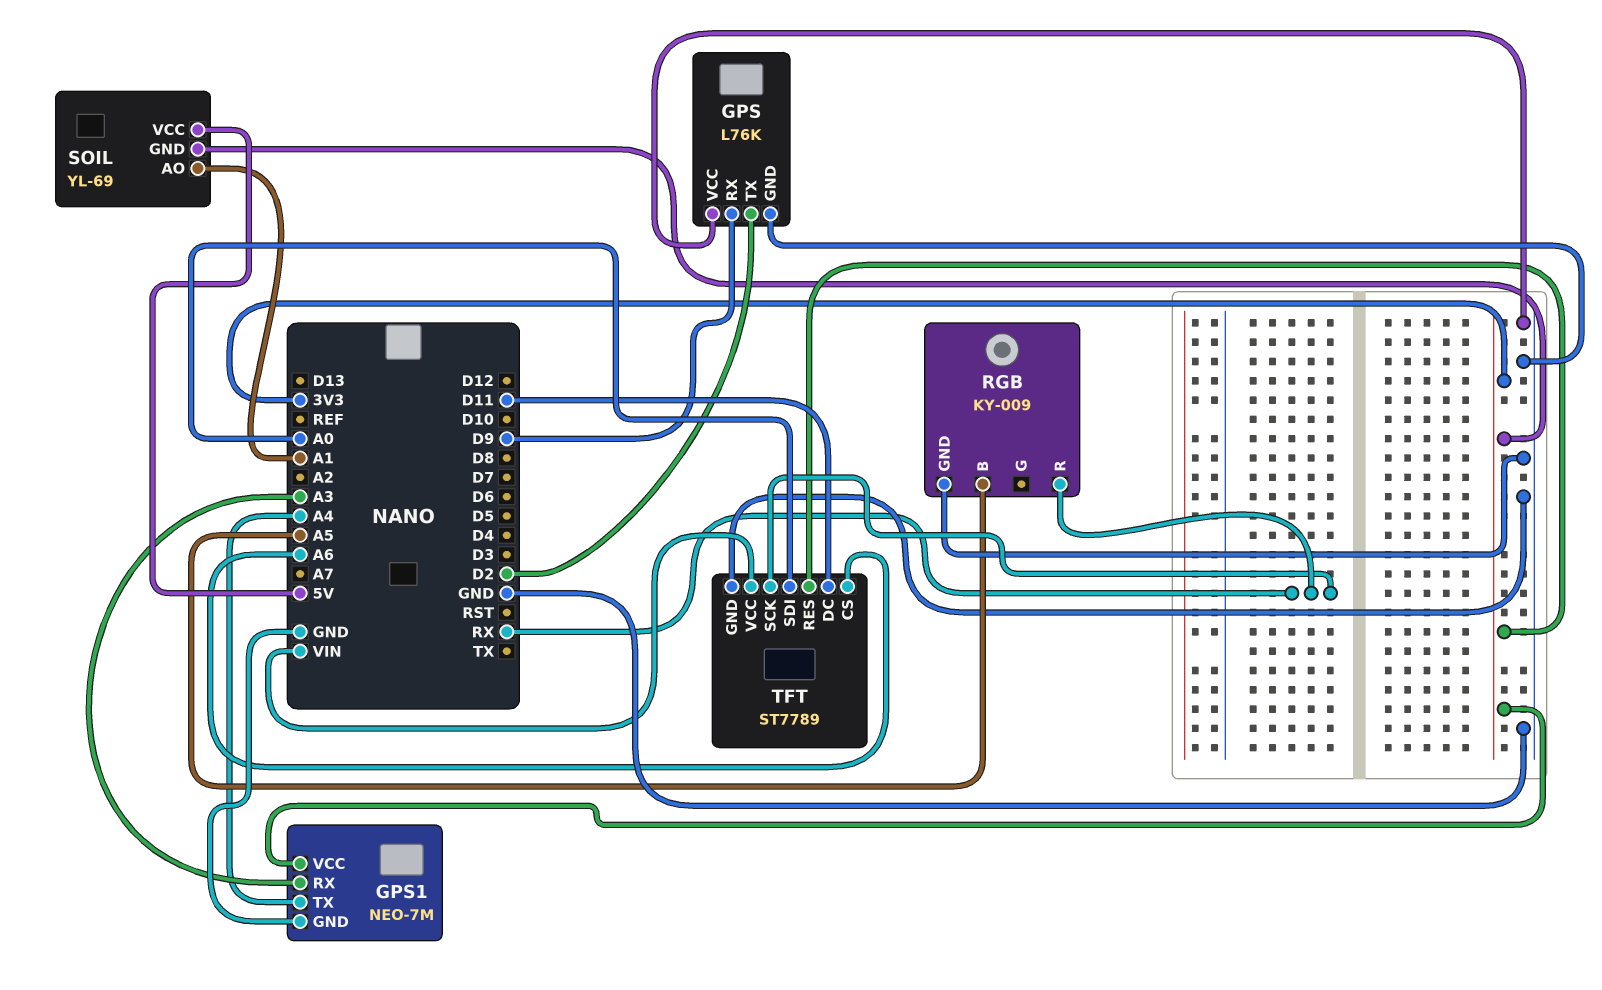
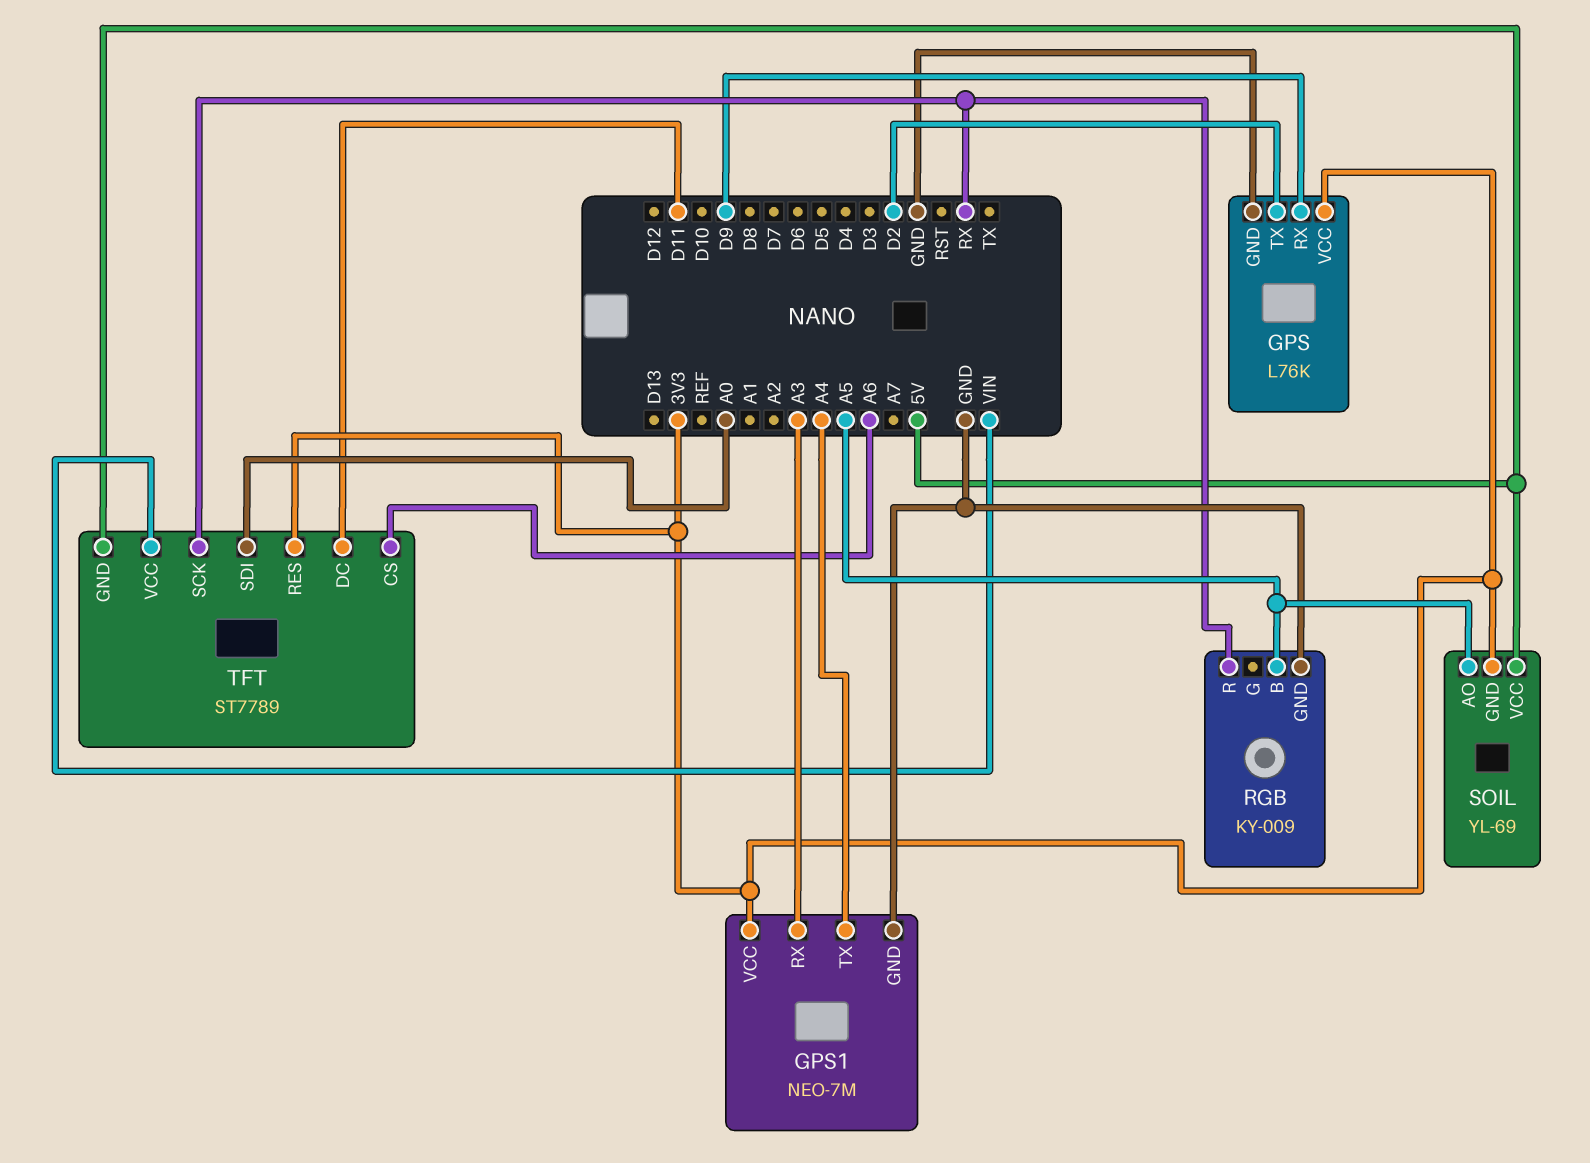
GPS pin VCC: GND -> 3V3
SOIL pin AO: A1 -> A5
TFT pin GND: GND -> 5V

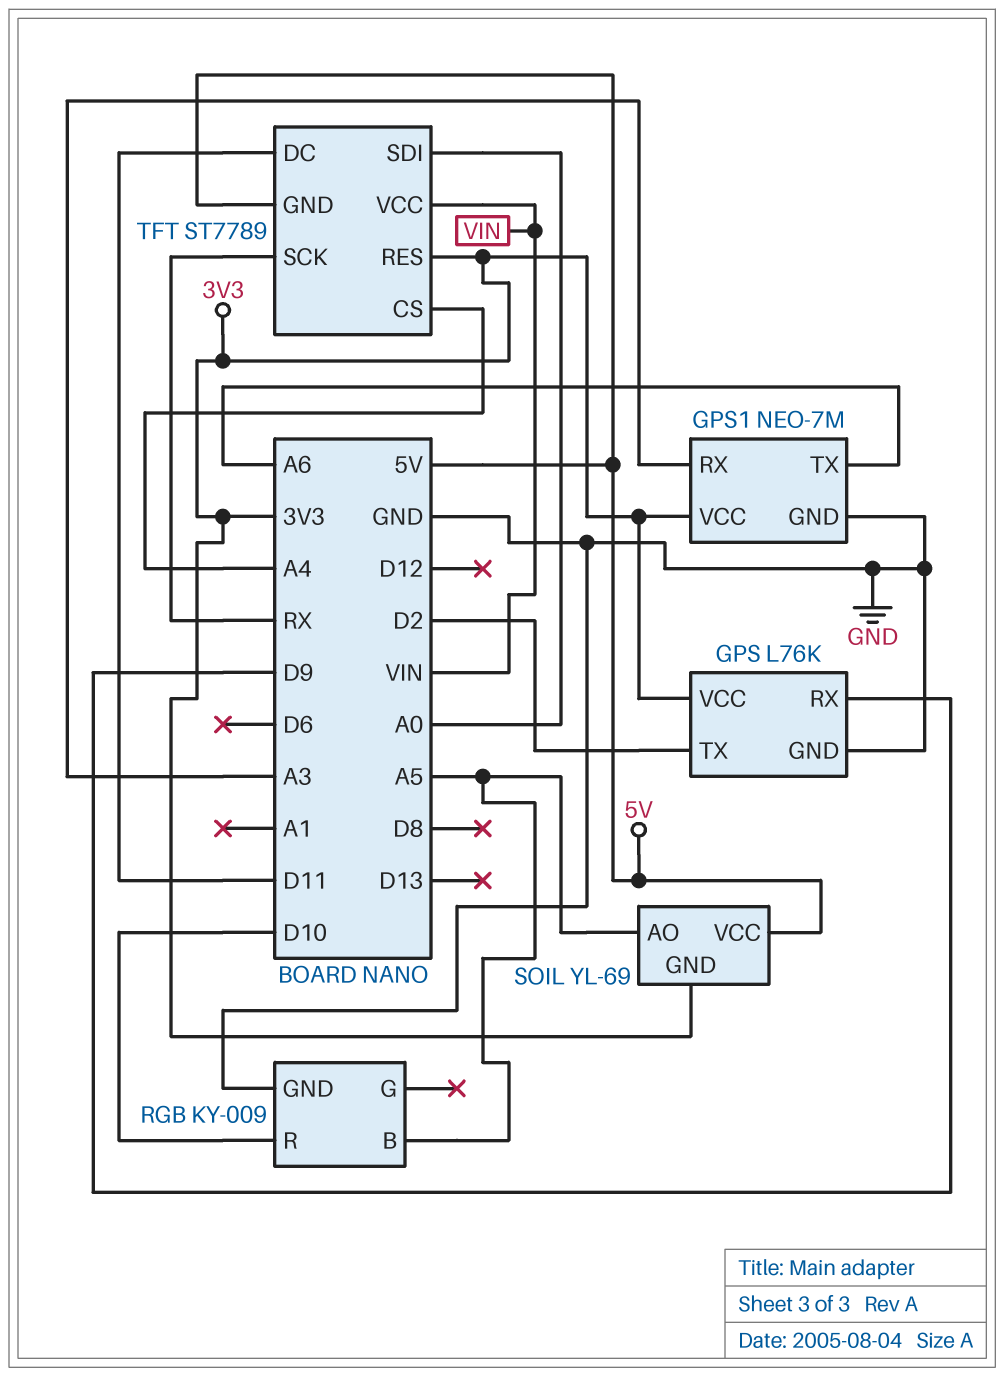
GPS1 pin TX: A4 -> A6
RGB pin R: RX -> D10
TFT pin CS: A6 -> A4

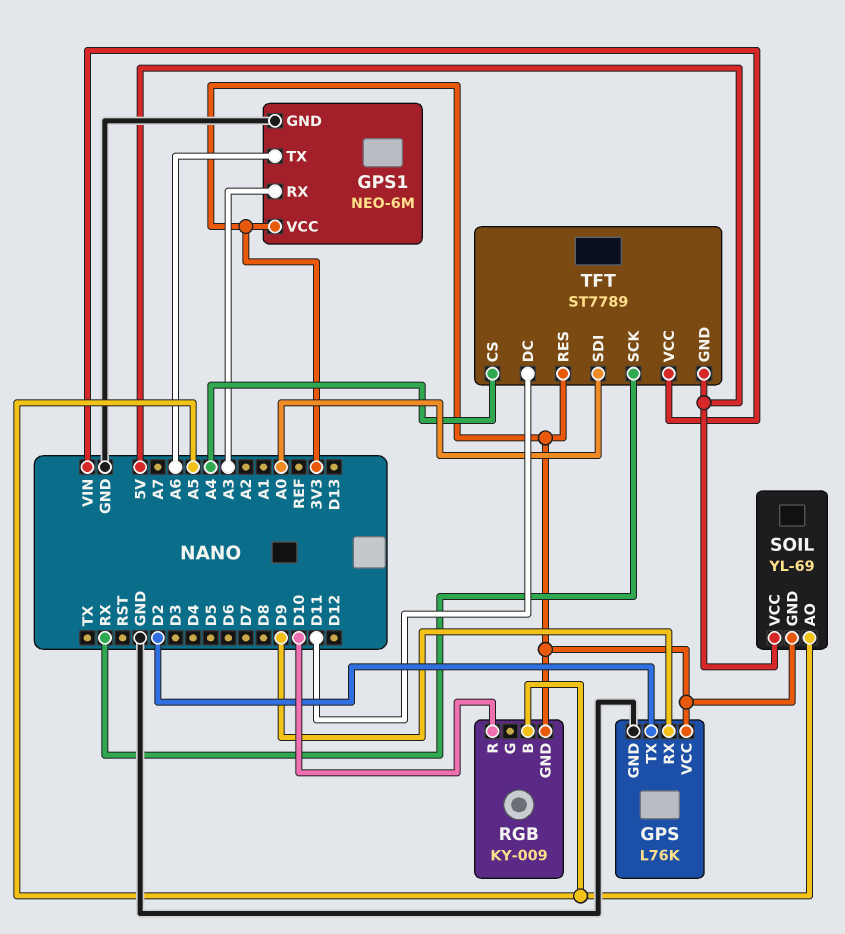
GPS1: NEO-7M -> NEO-6M
RGB pin GND: GND -> 3V3

